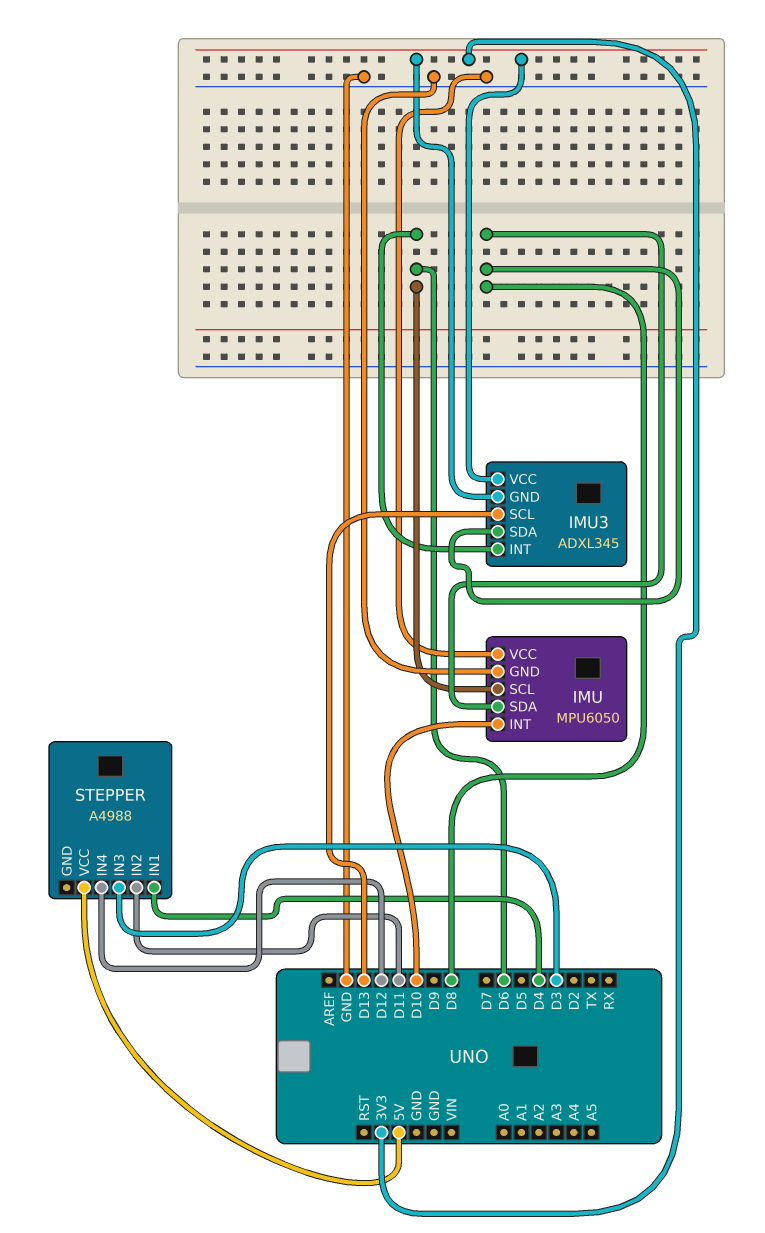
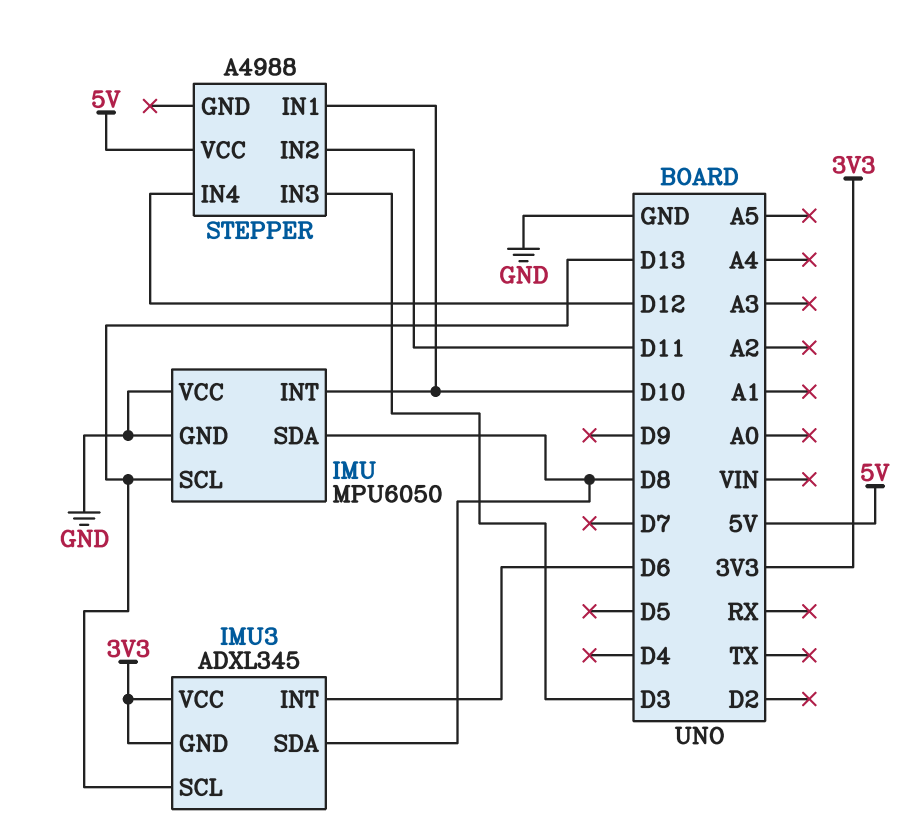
IMU pin SCL: D6 -> D13
STEPPER pin IN1: D4 -> D10

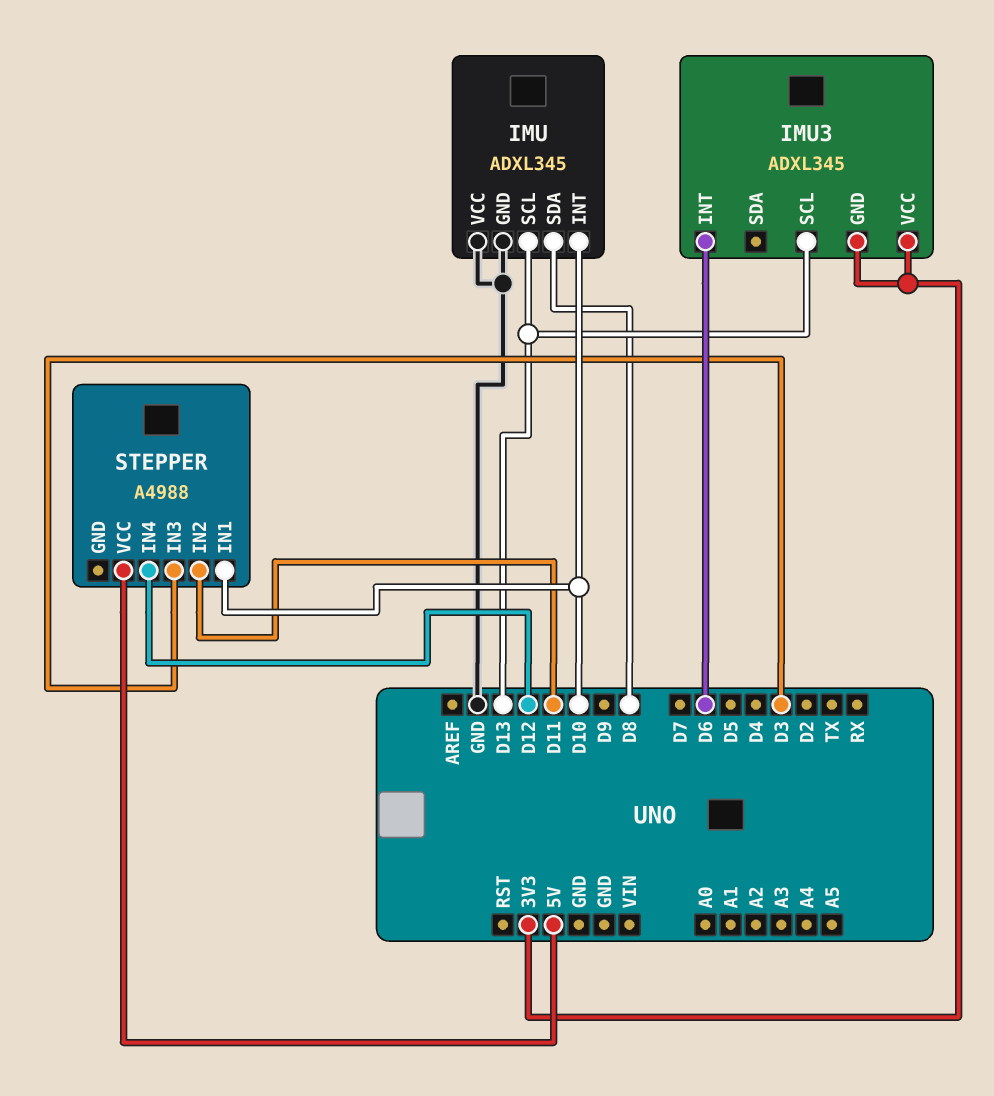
IMU: MPU6050 -> ADXL345
IMU3 pin SDA: D8 -> none

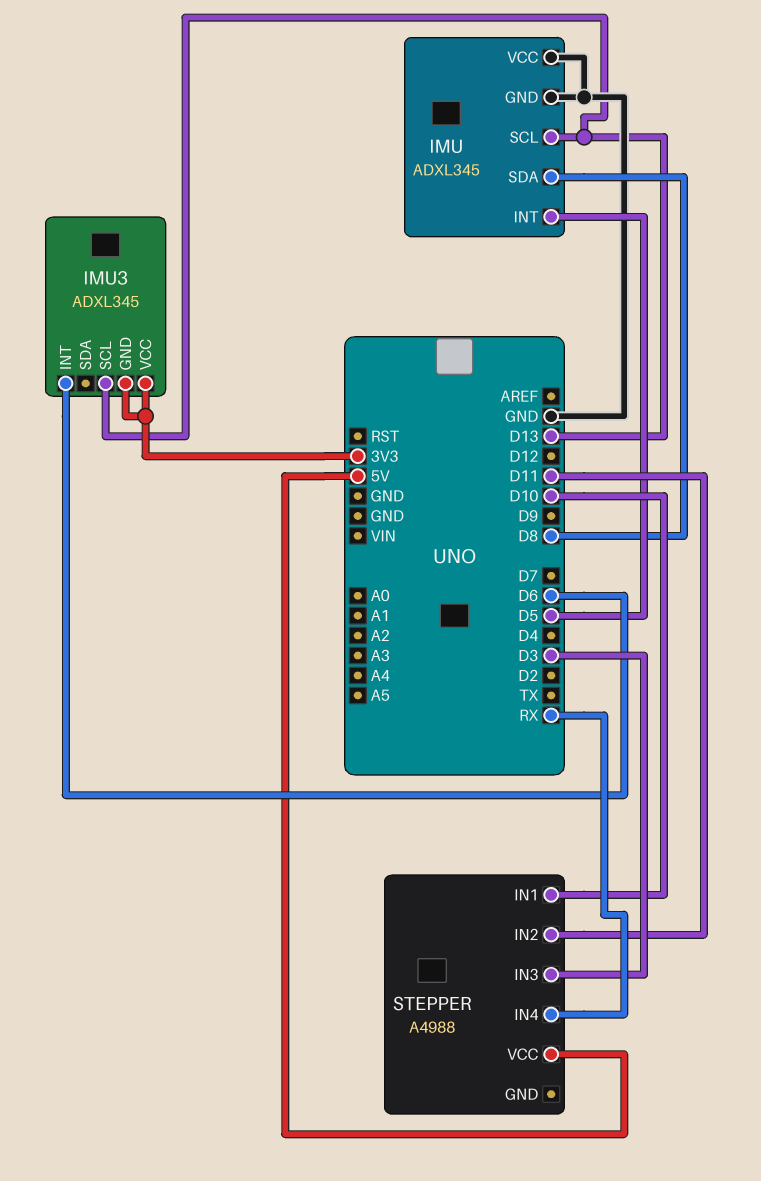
IMU pin INT: D10 -> D5
STEPPER pin IN4: D12 -> RX

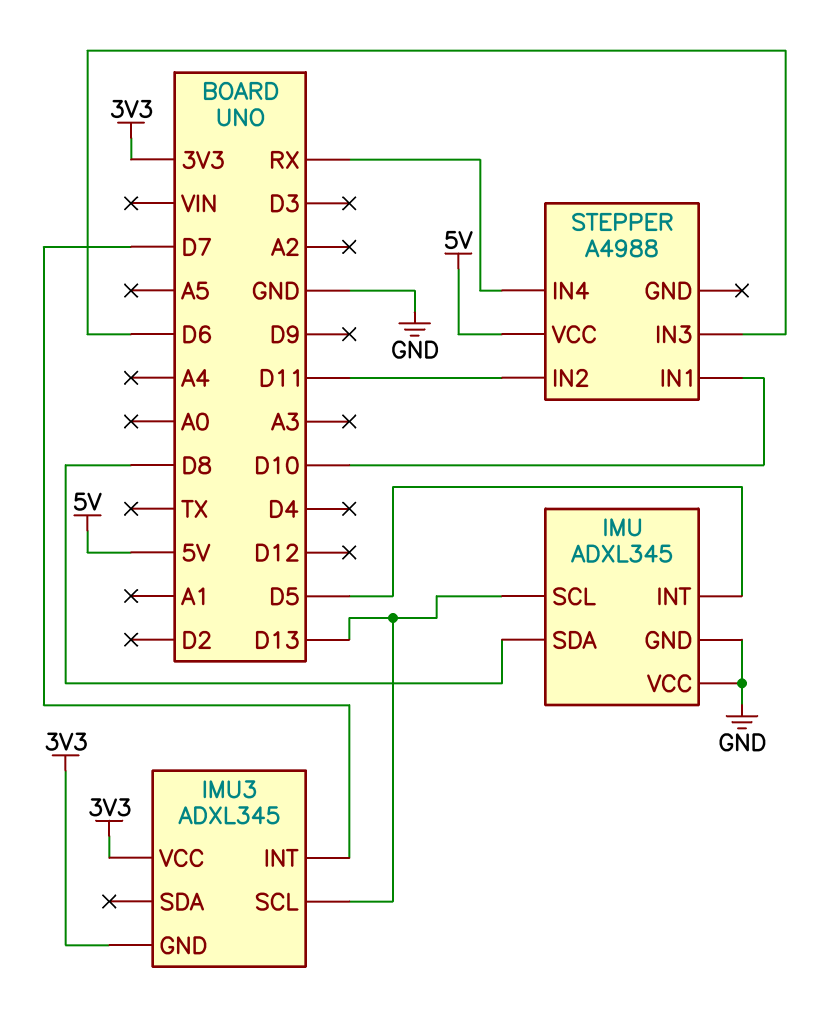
IMU3 pin INT: D6 -> D7
STEPPER pin IN3: D3 -> D6

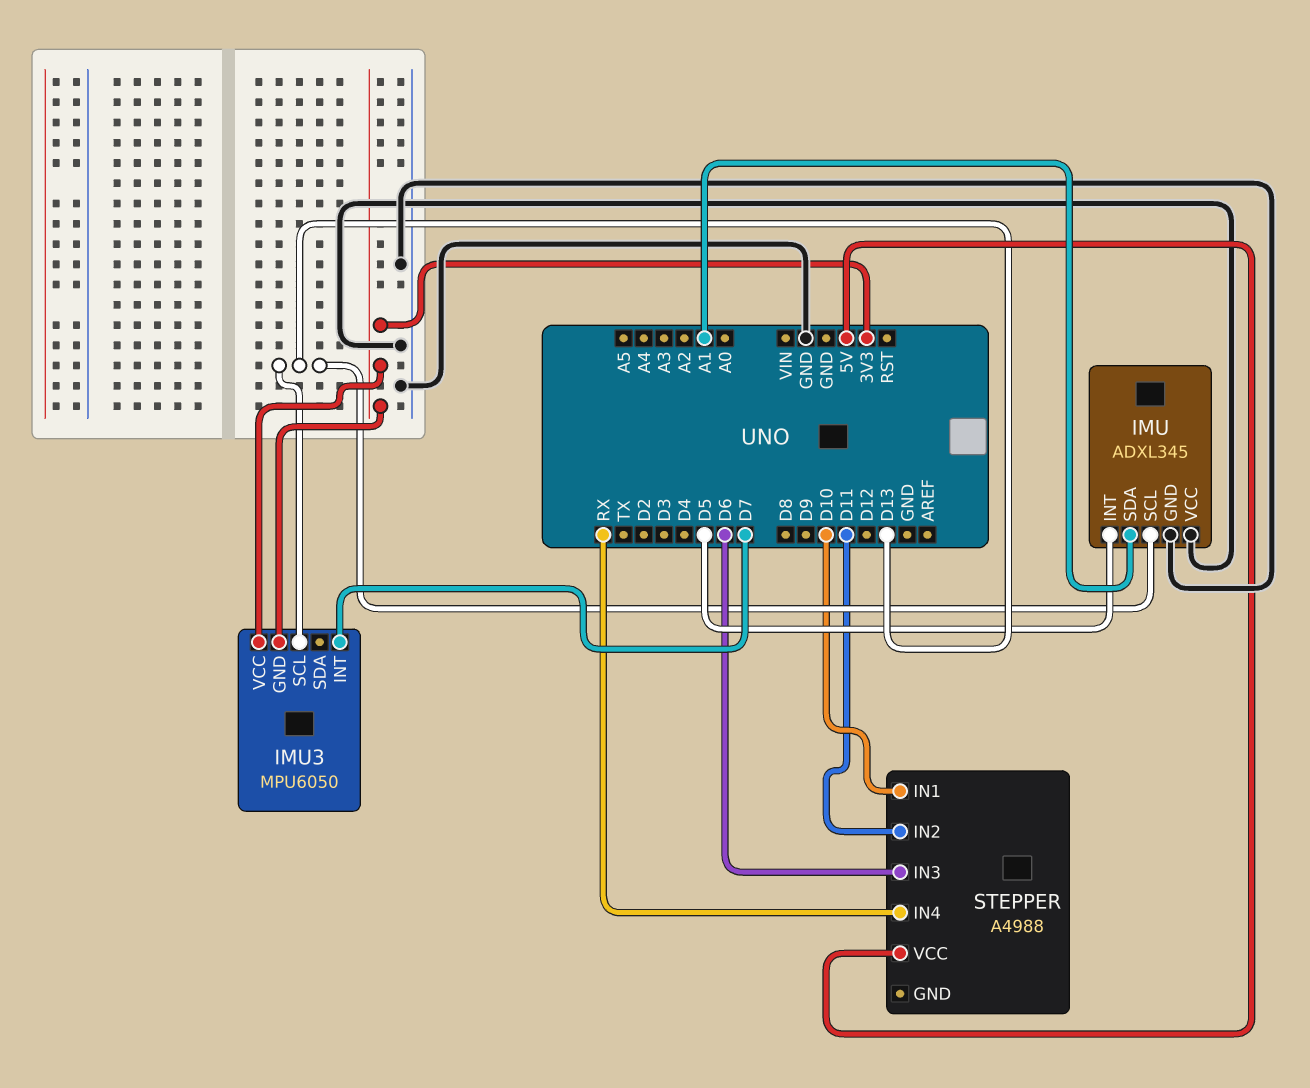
IMU pin SDA: D8 -> A1
IMU3: ADXL345 -> MPU6050

